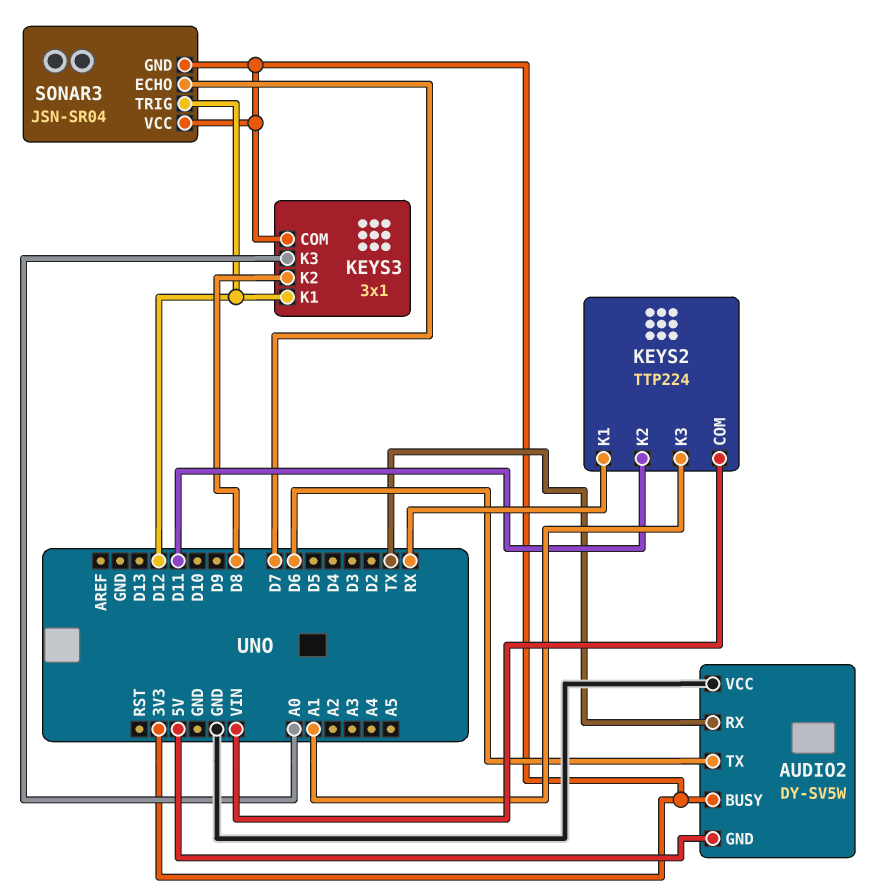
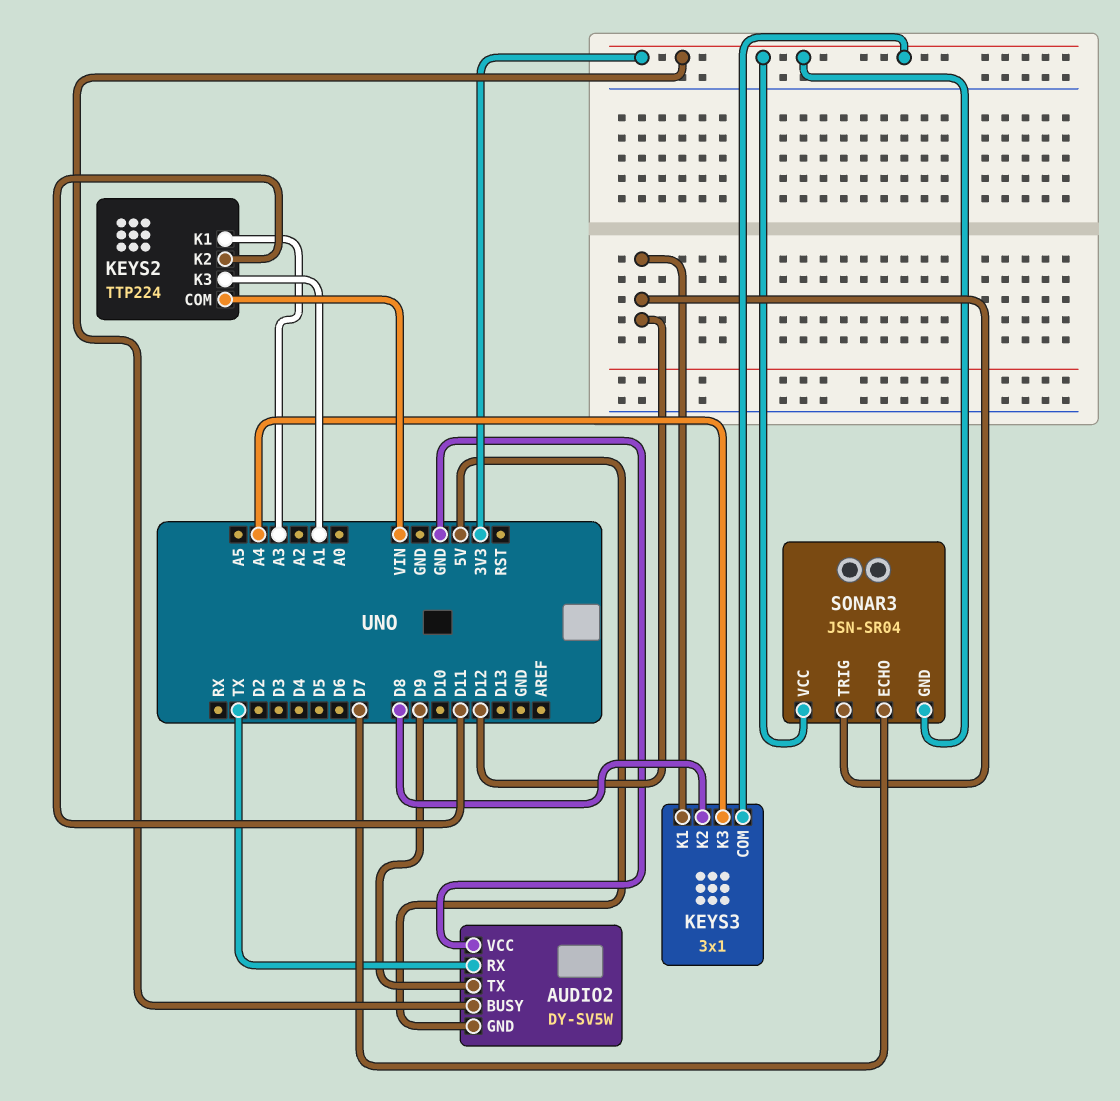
AUDIO2 pin TX: D6 -> D9
KEYS2 pin K1: RX -> A3
KEYS3 pin K3: A0 -> A4

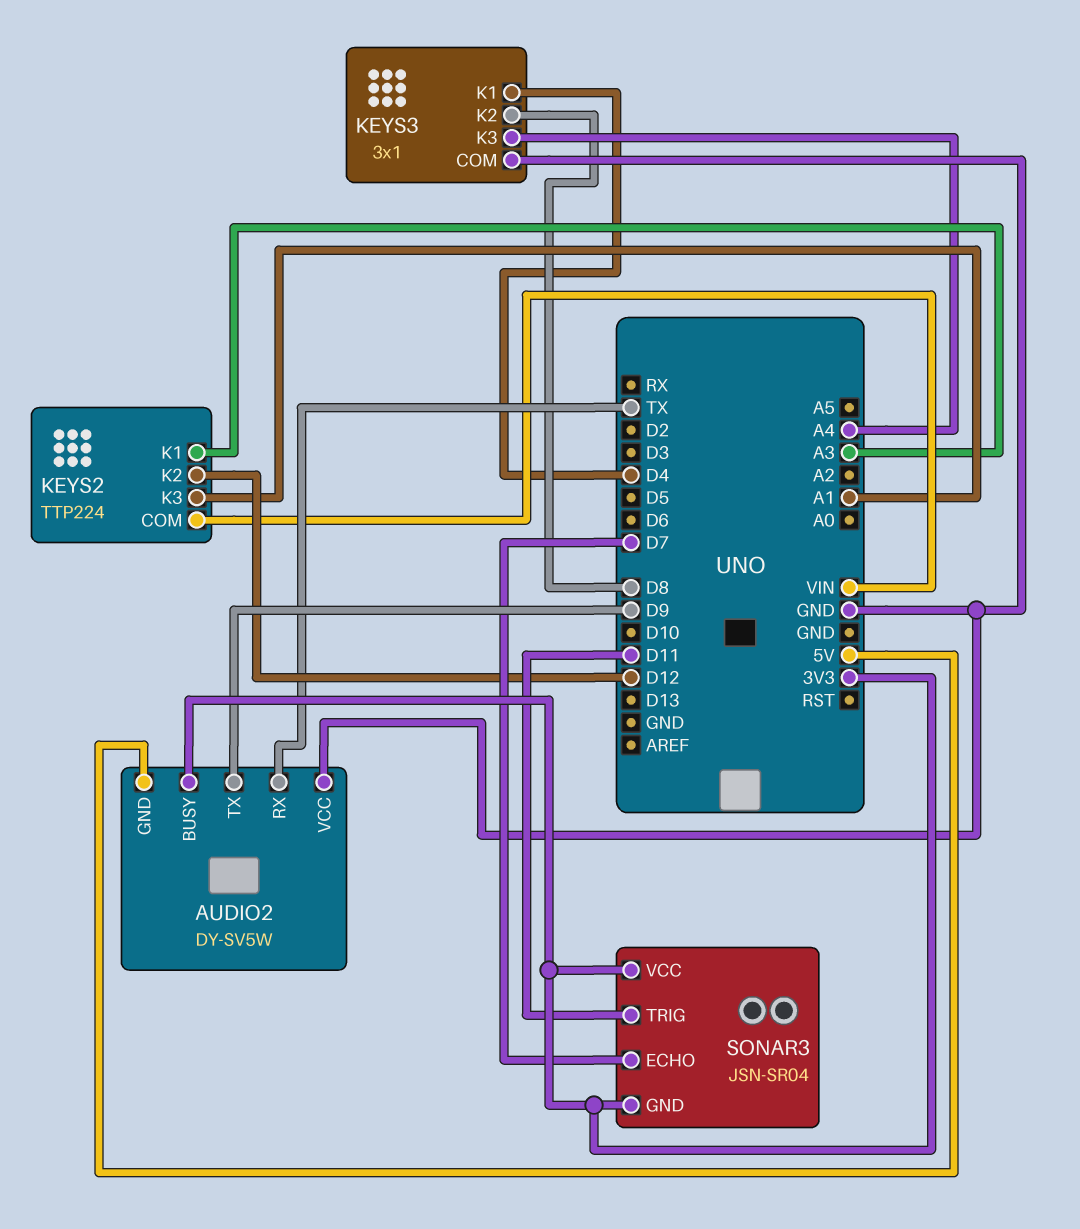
KEYS2 pin K2: D11 -> D12
KEYS3 pin COM: 3V3 -> GND
KEYS3 pin K1: D12 -> D4
SONAR3 pin TRIG: D12 -> D11

